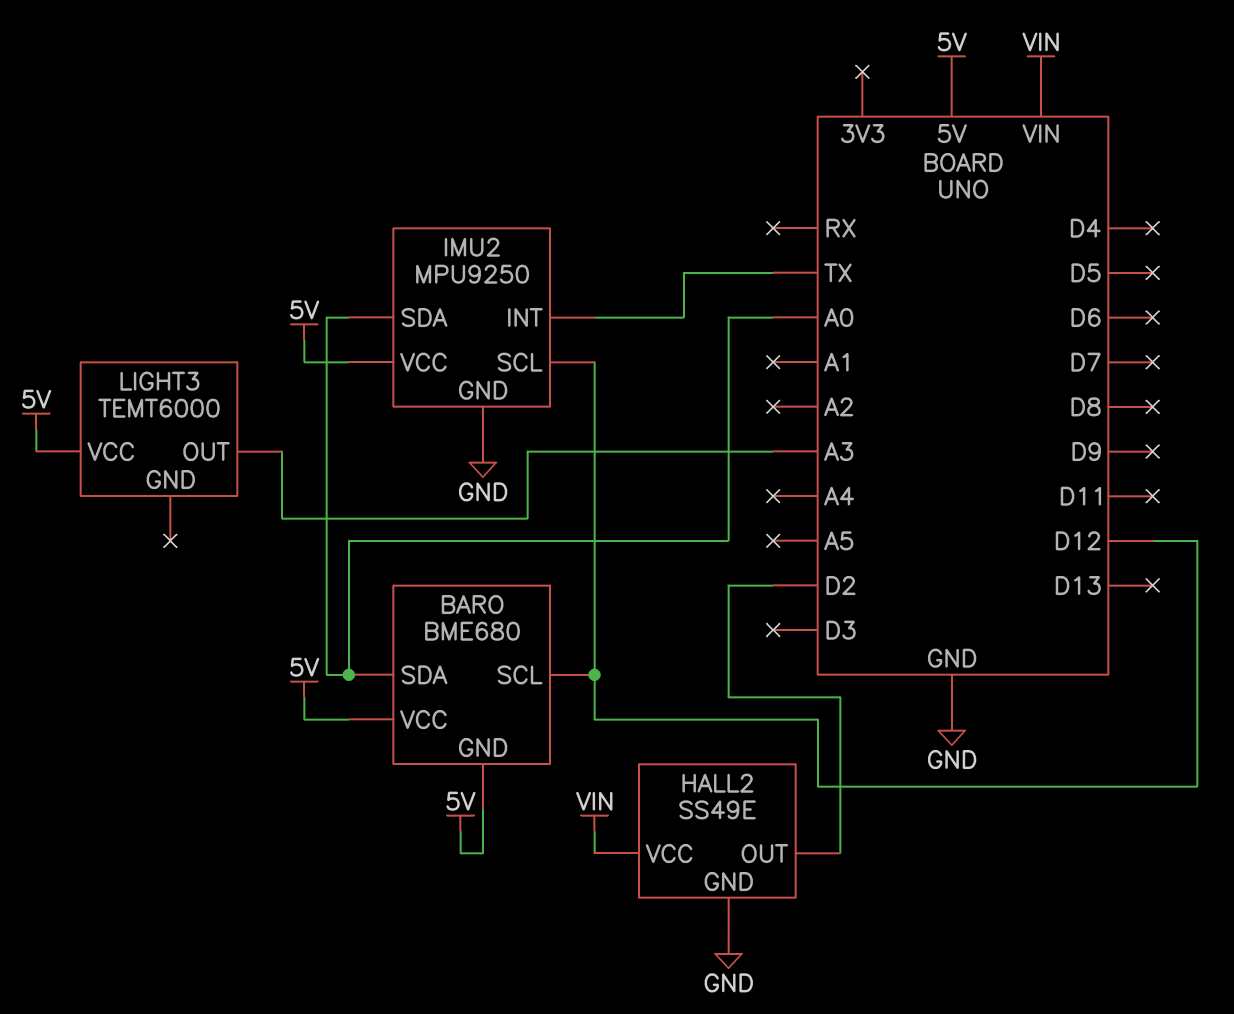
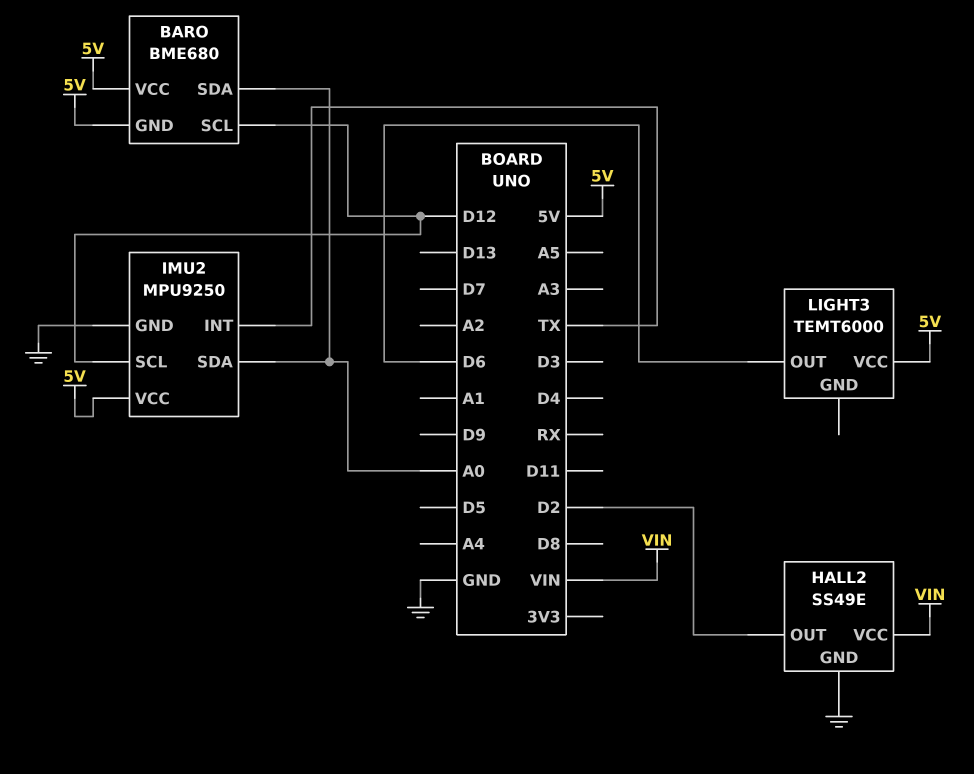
LIGHT3 pin OUT: A3 -> D6

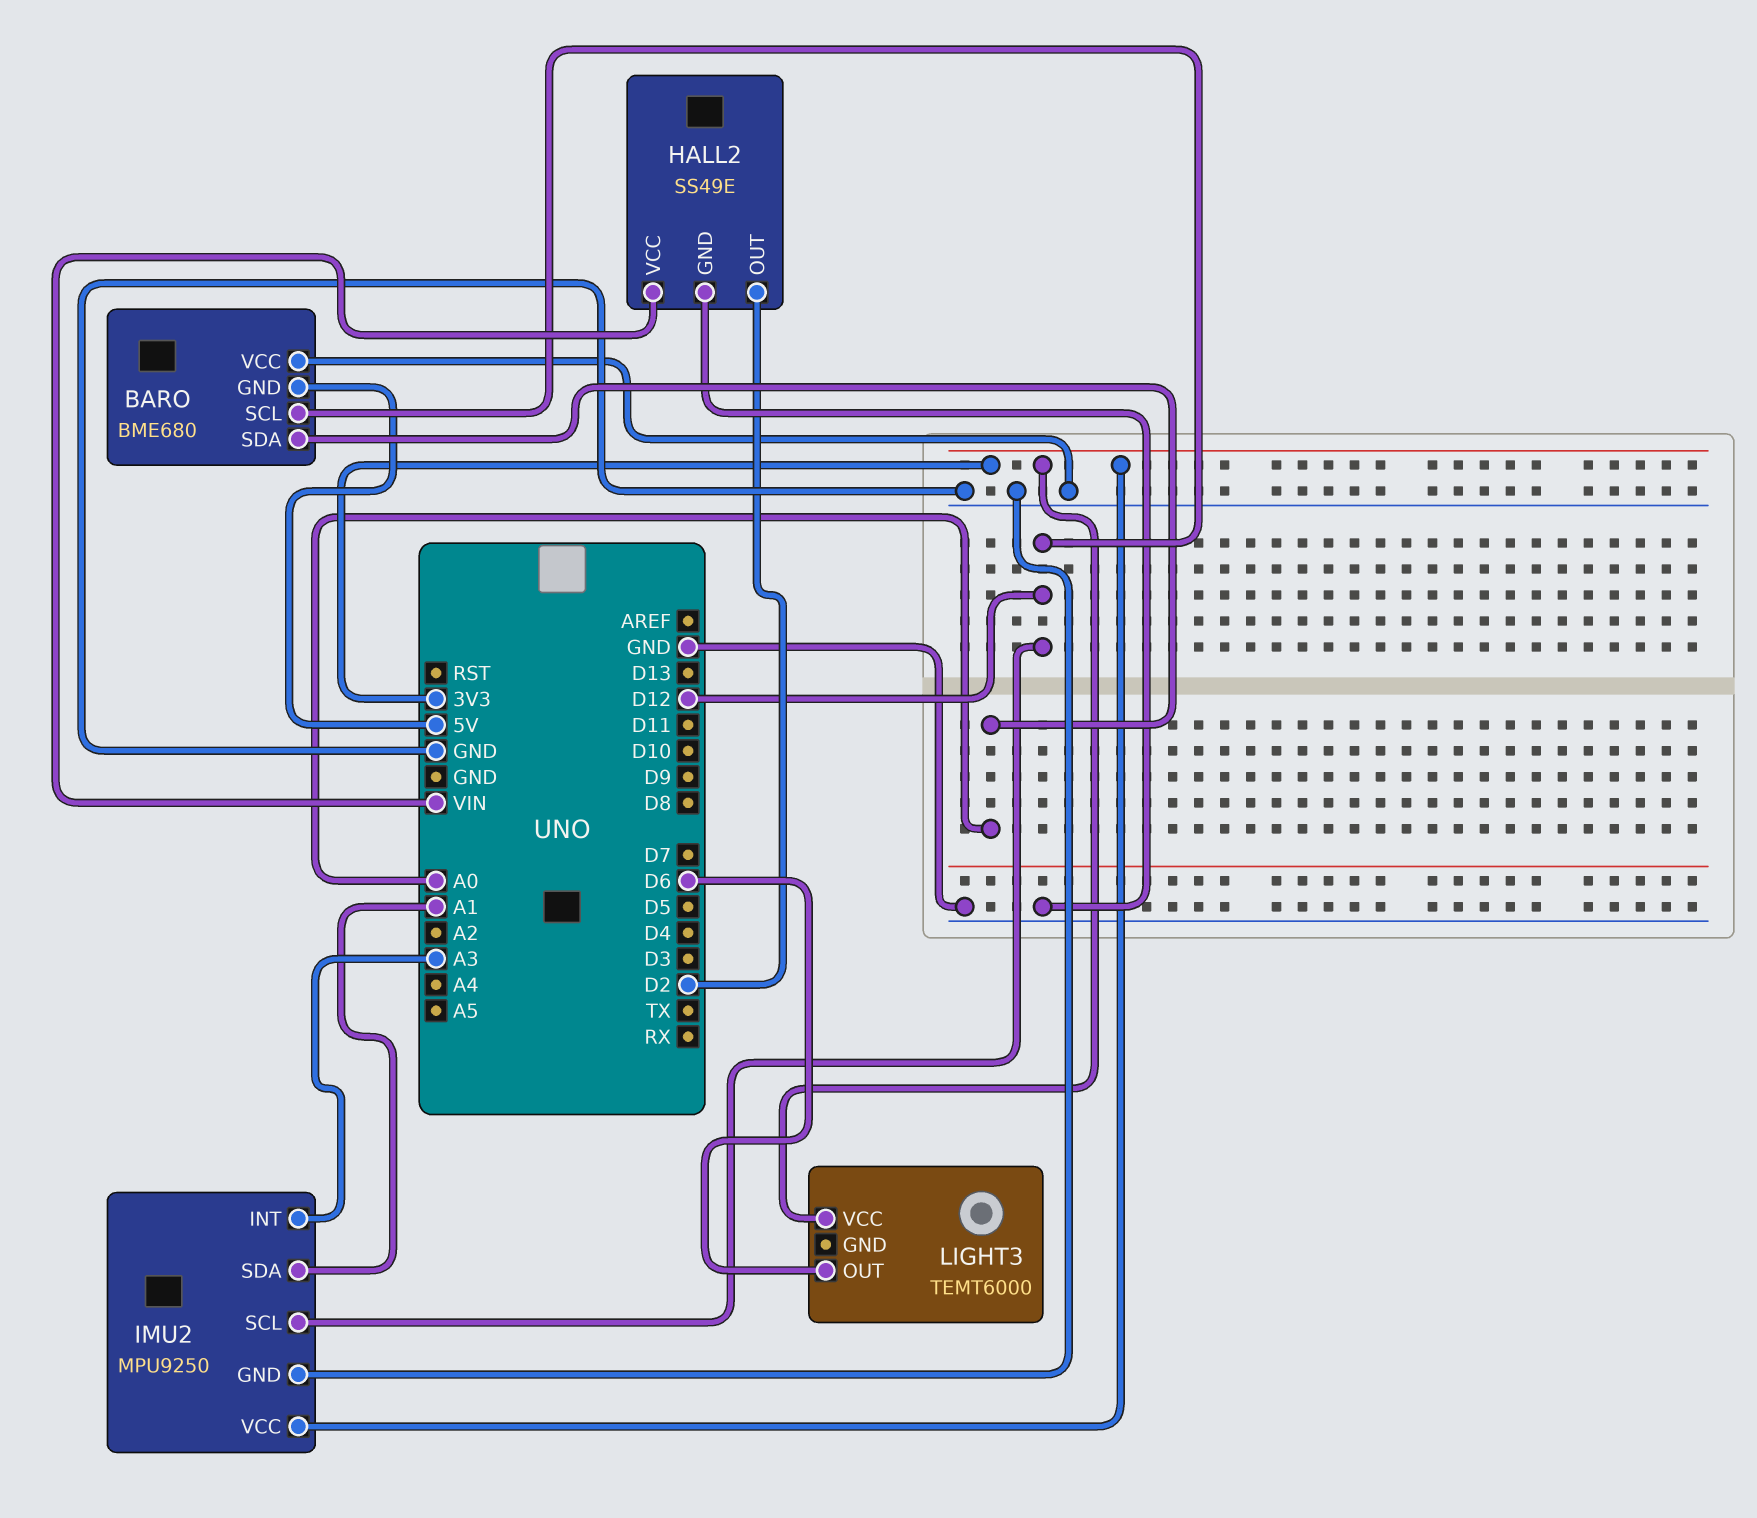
BARO pin VCC: 5V -> GND
IMU2 pin INT: TX -> A3
IMU2 pin SDA: A0 -> A1
IMU2 pin VCC: 5V -> 3V3
LIGHT3 pin VCC: 5V -> 3V3

